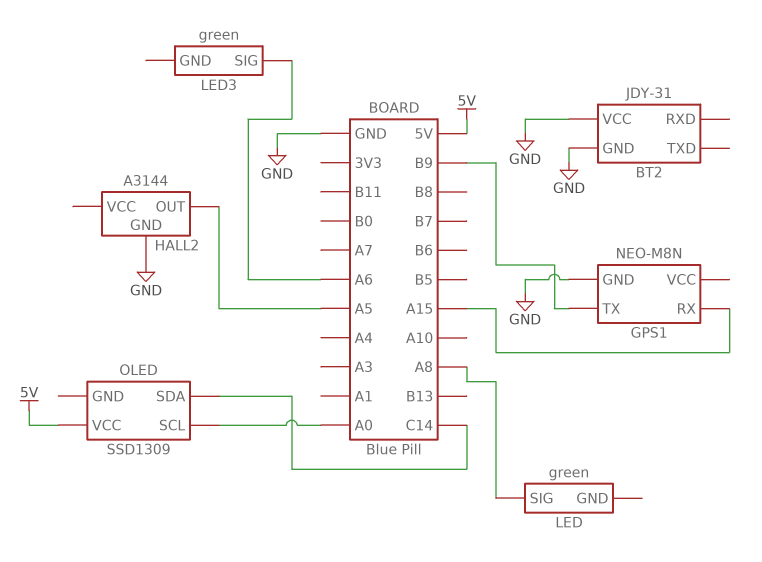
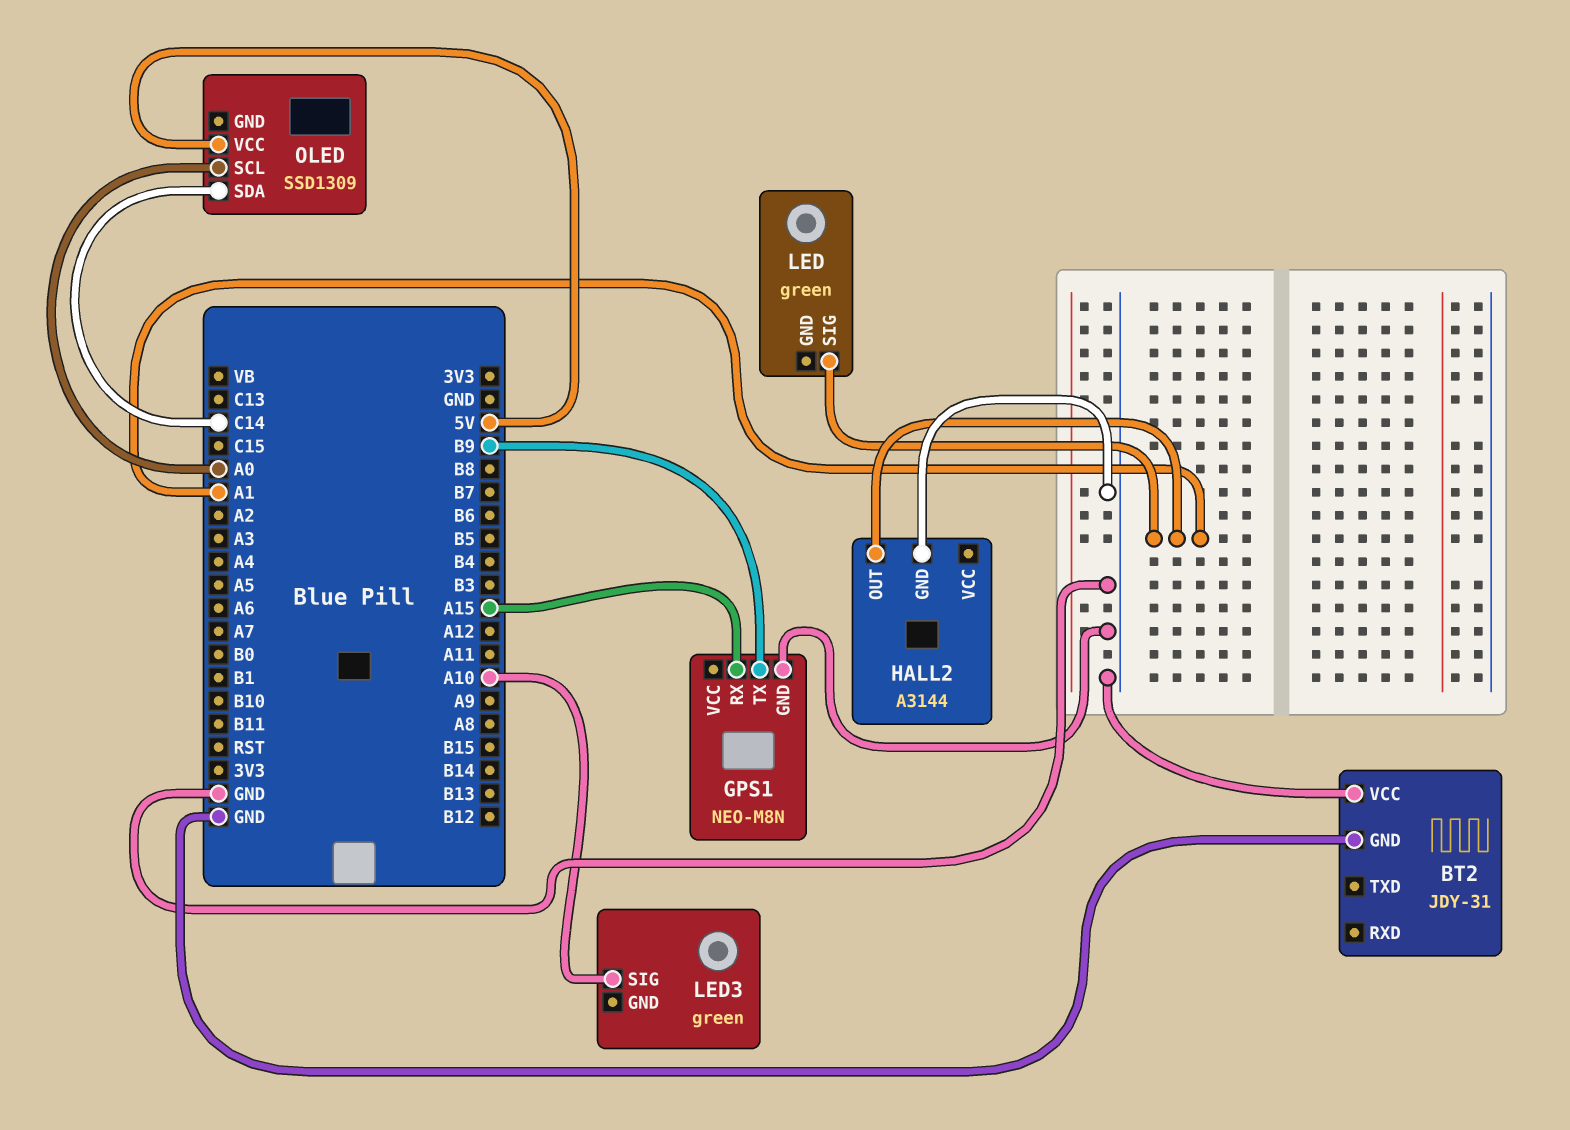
HALL2 pin OUT: A5 -> A1
LED pin SIG: A8 -> A1
LED3 pin SIG: A6 -> A10

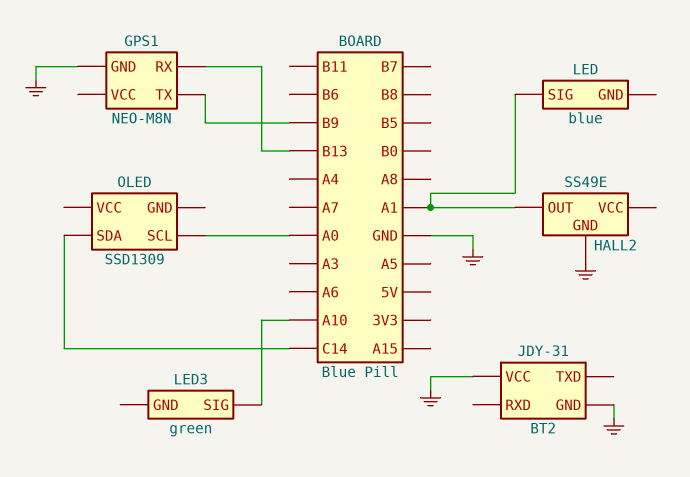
GPS1 pin RX: A15 -> B13
HALL2: A3144 -> SS49E
LED: green -> blue
OLED pin VCC: 5V -> none

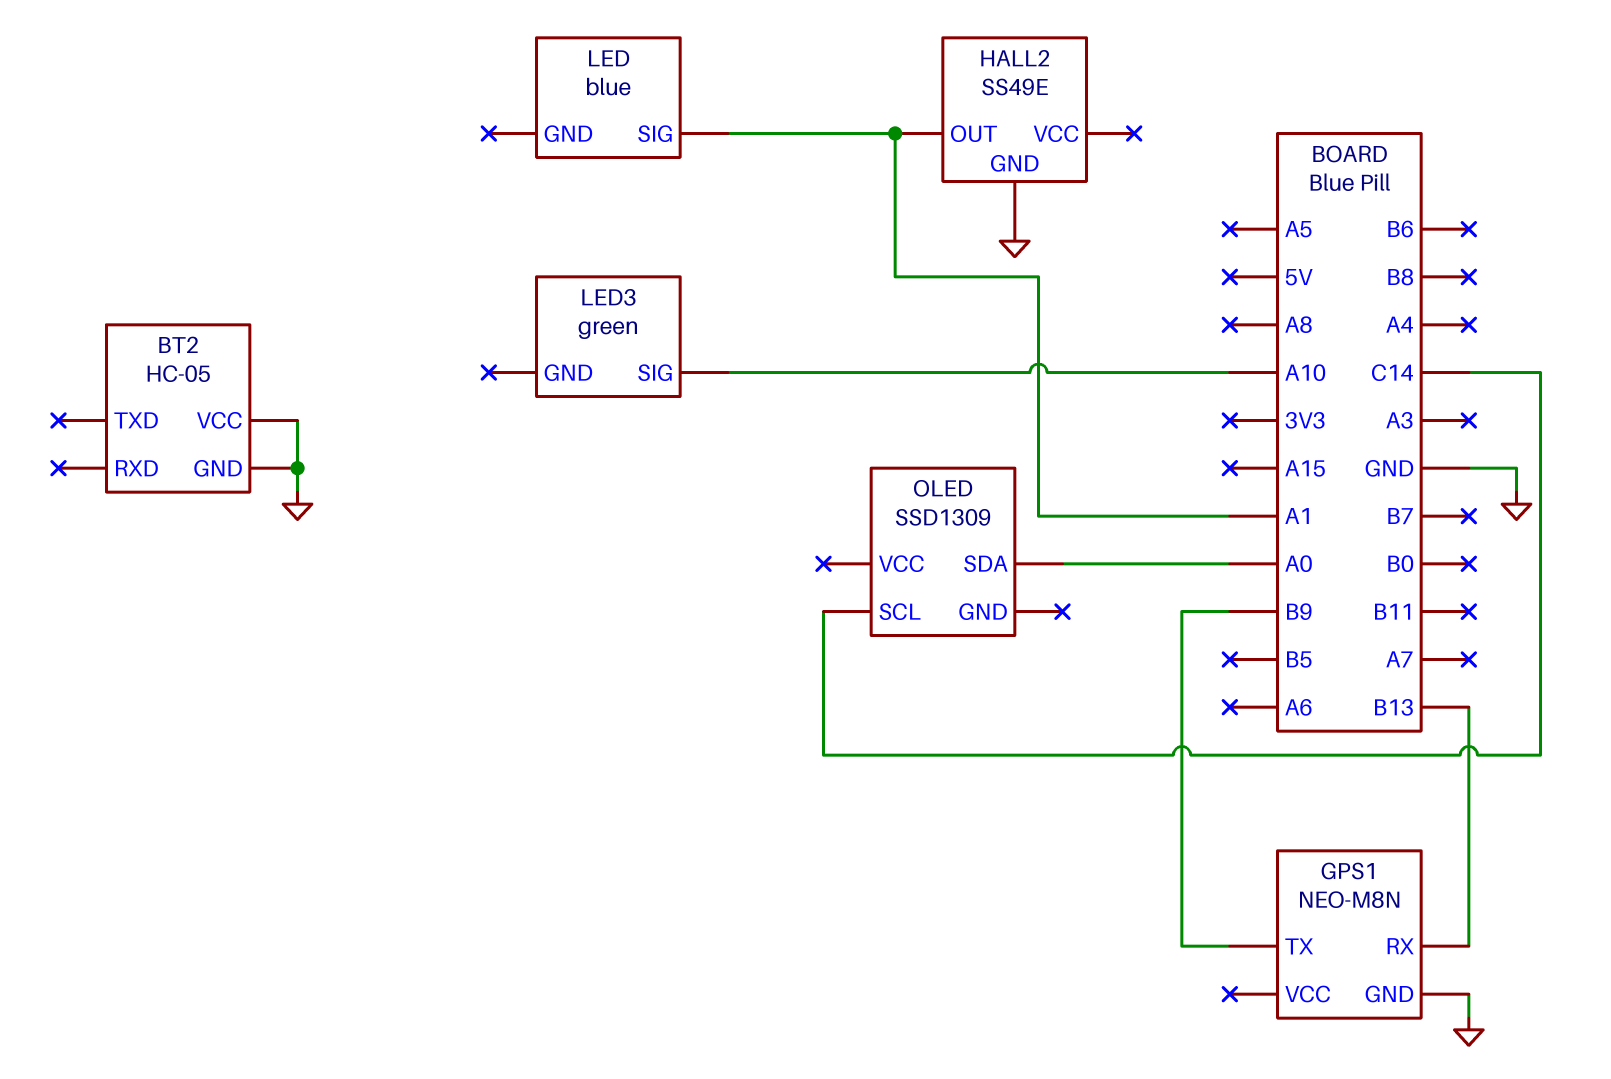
BT2: JDY-31 -> HC-05
OLED pin SCL: A0 -> C14
OLED pin SDA: C14 -> A0

